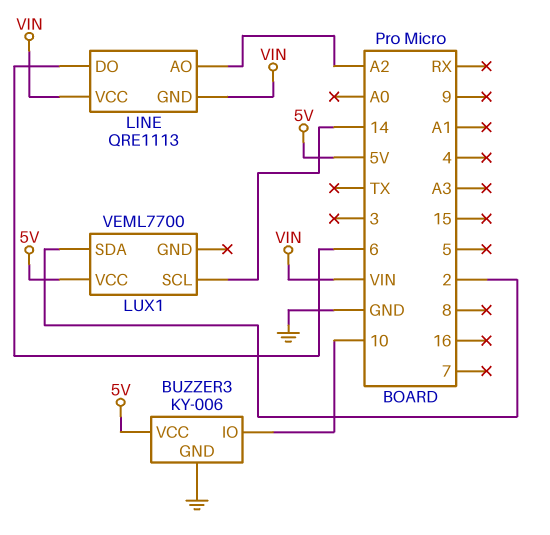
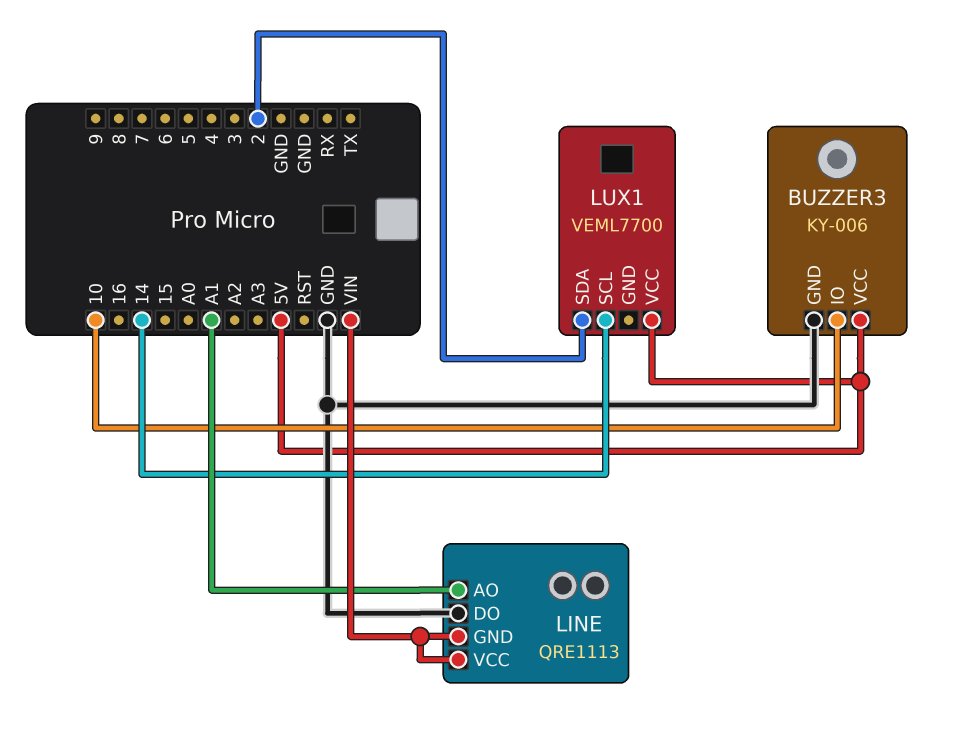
LINE pin AO: A2 -> A1
LINE pin DO: 6 -> GND

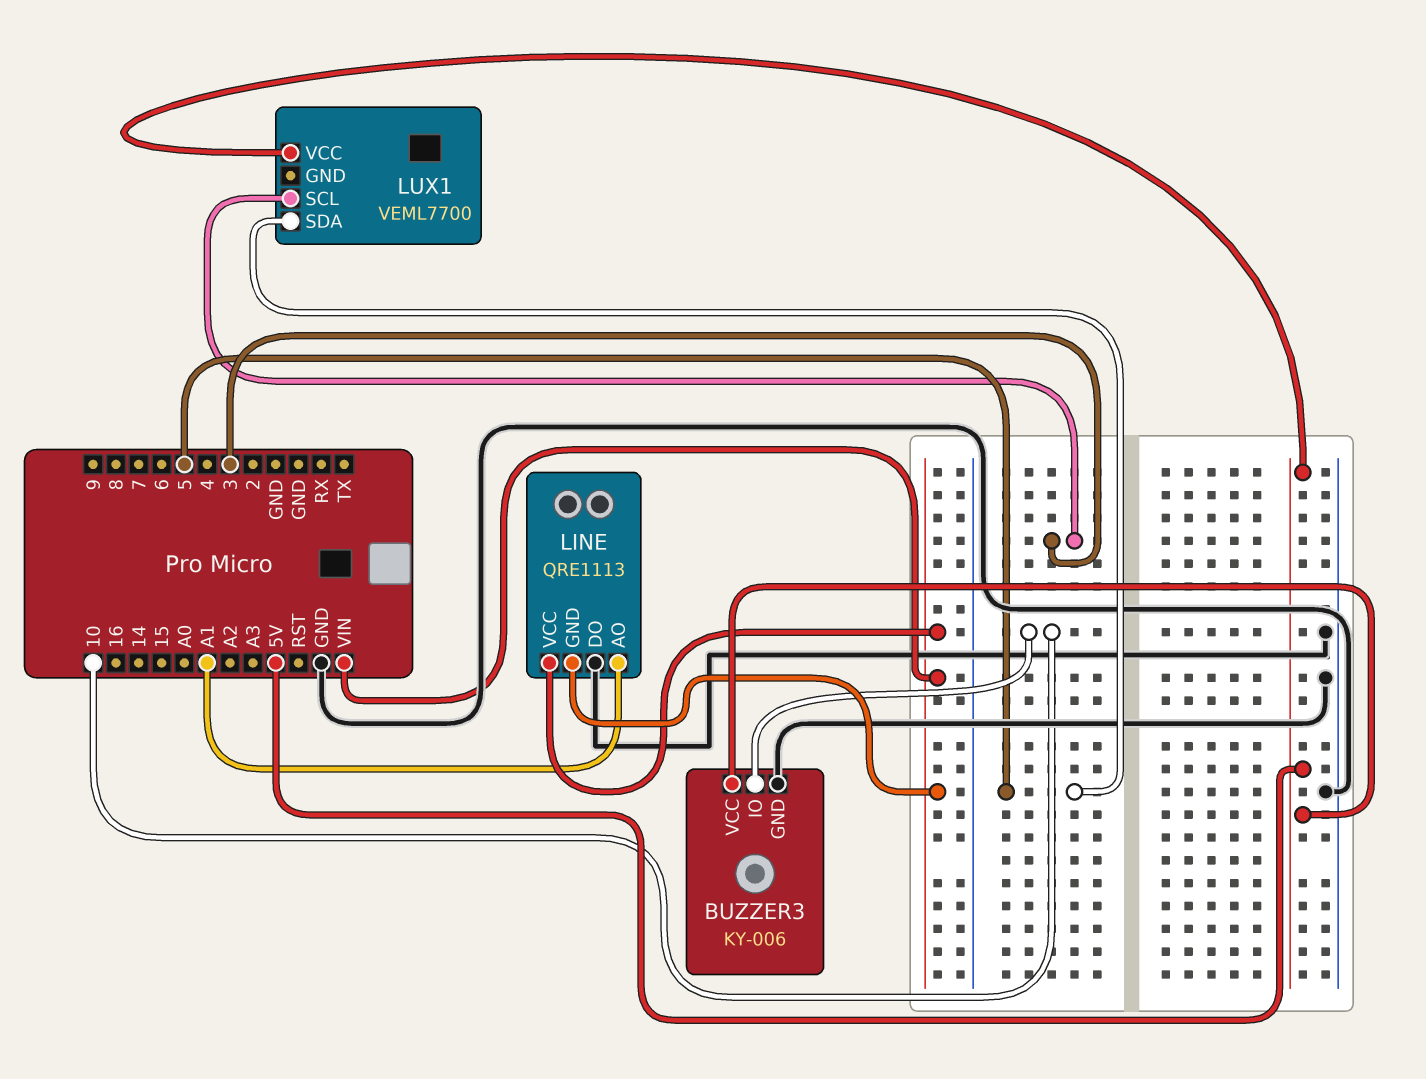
LUX1 pin SCL: 14 -> 3
LUX1 pin SDA: 2 -> 5

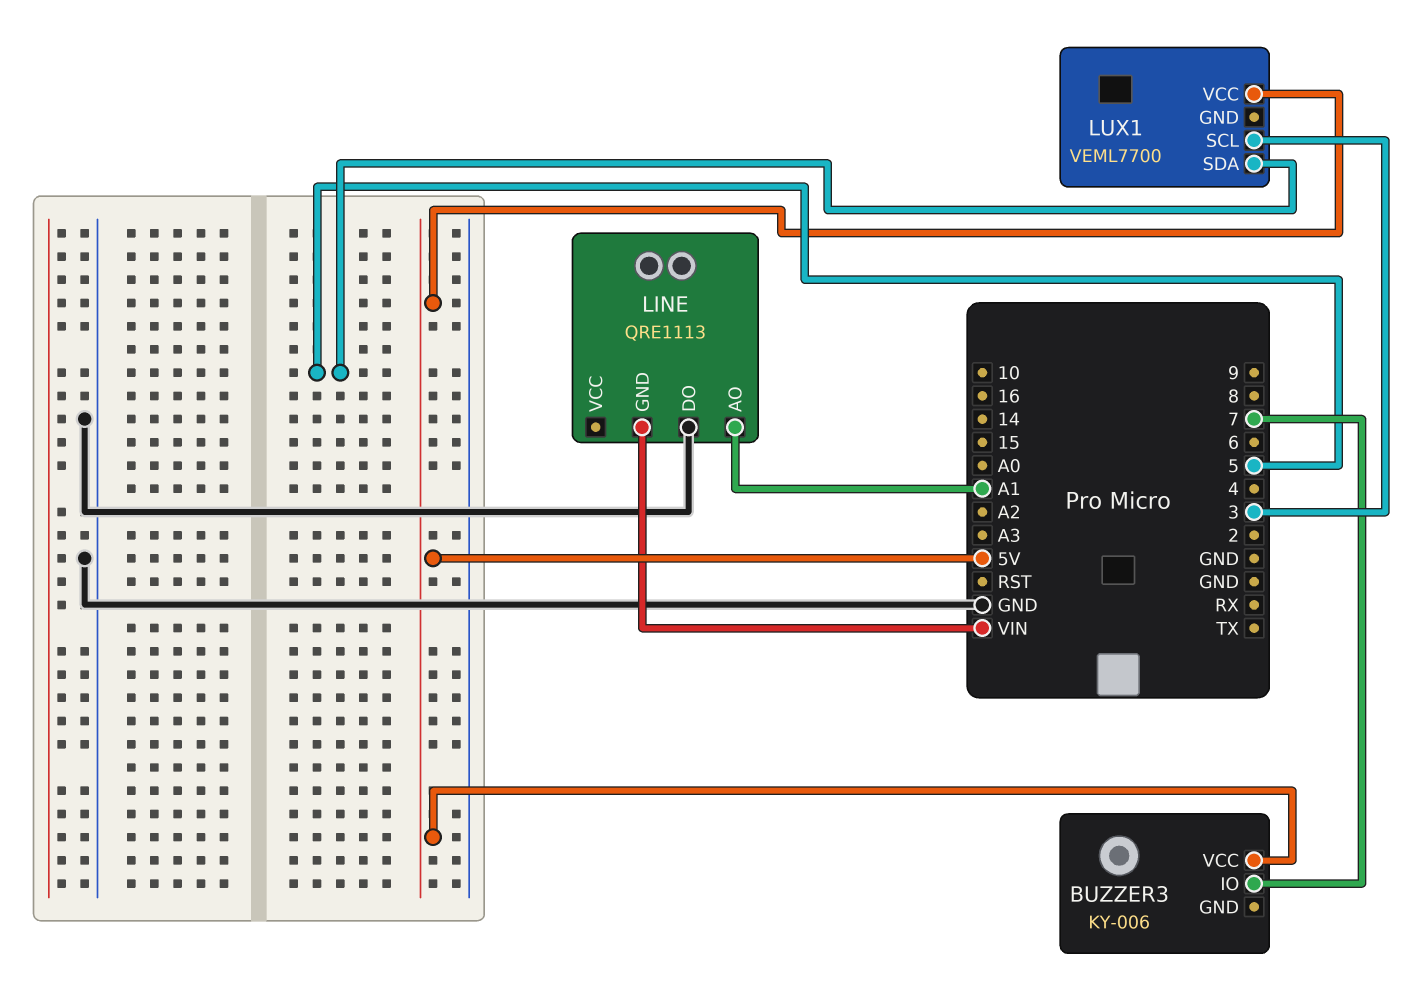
BUZZER3 pin GND: GND -> none
BUZZER3 pin IO: 10 -> 7
LINE pin VCC: VIN -> none

